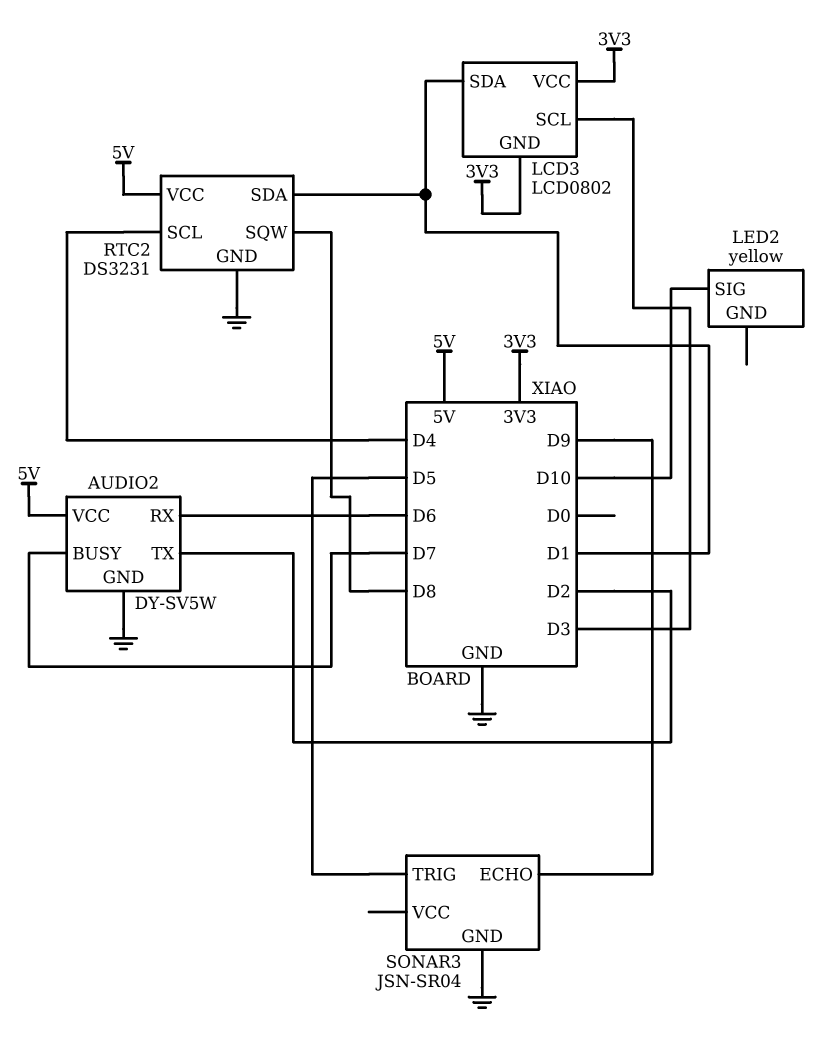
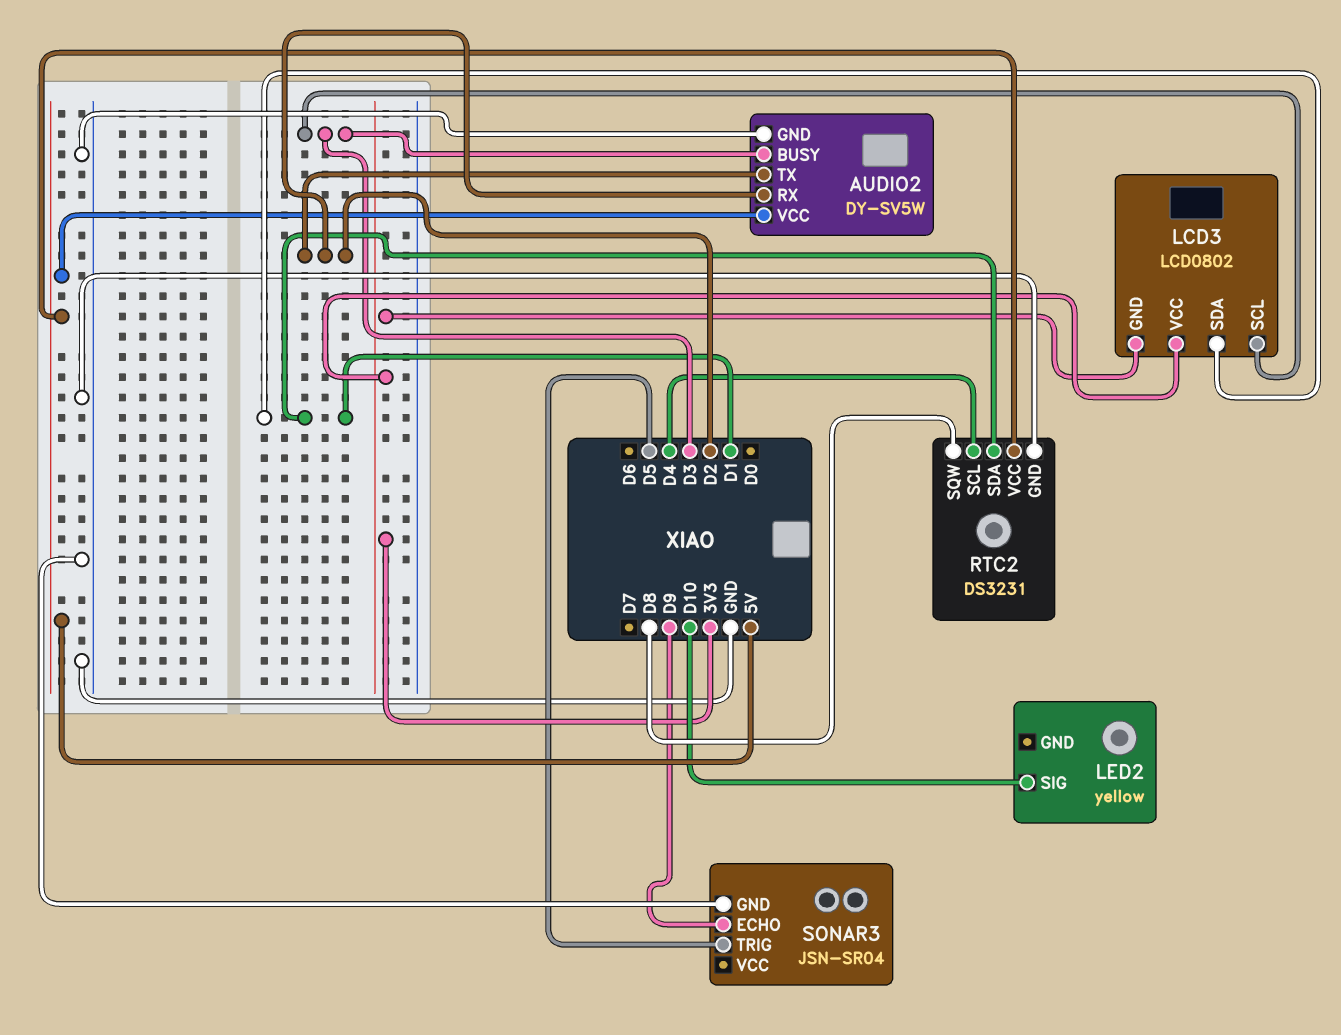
AUDIO2 pin BUSY: D7 -> D3
AUDIO2 pin RX: D6 -> D2

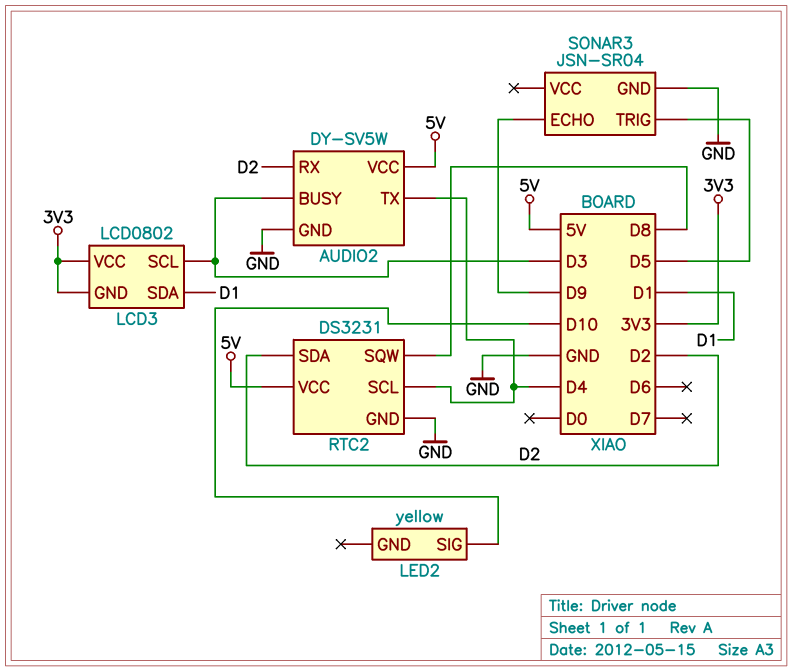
AUDIO2 pin TX: D2 -> D4
RTC2 pin SDA: D1 -> D2

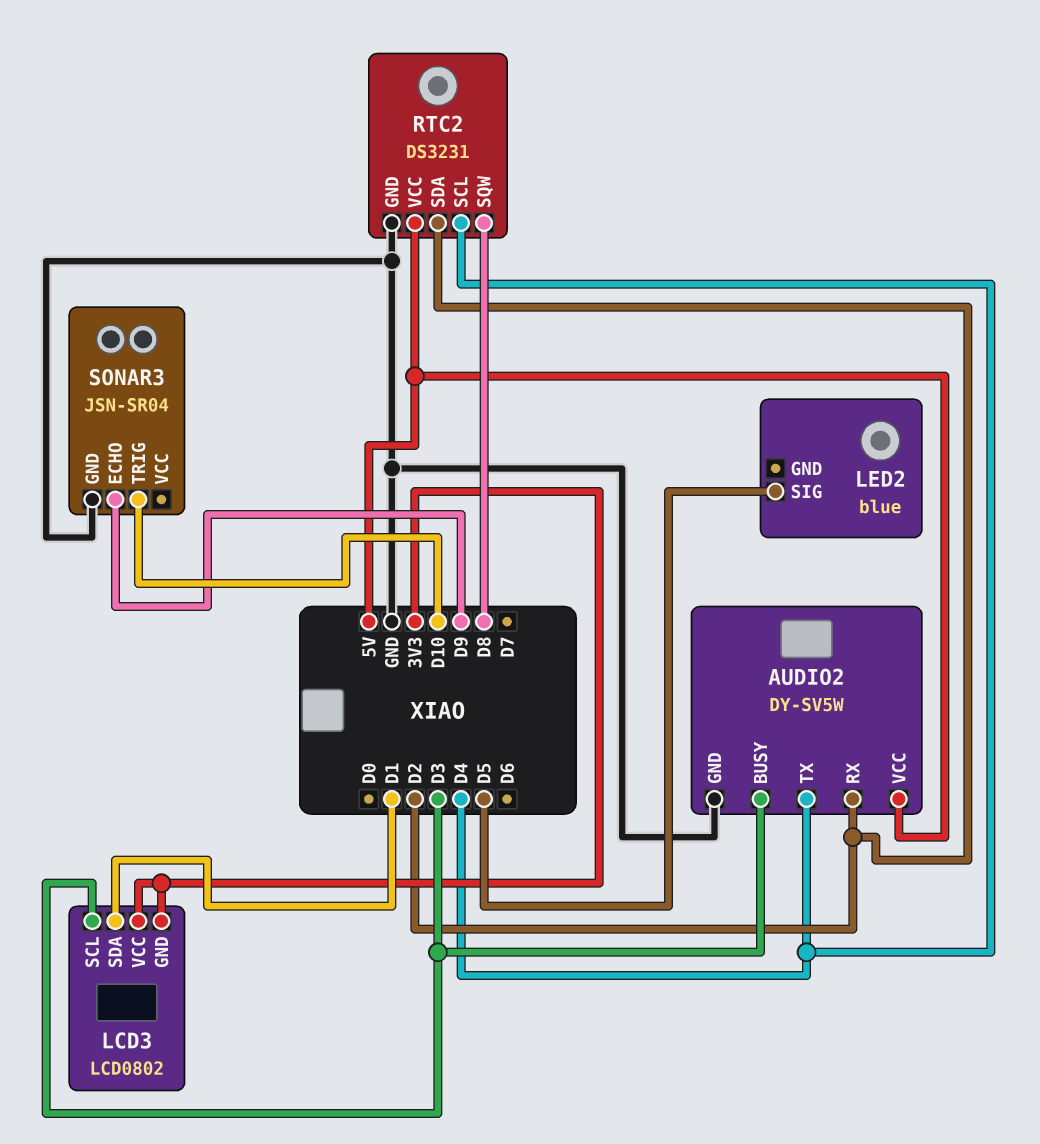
LED2: yellow -> blue
LED2 pin SIG: D10 -> D5
SONAR3 pin TRIG: D5 -> D10

